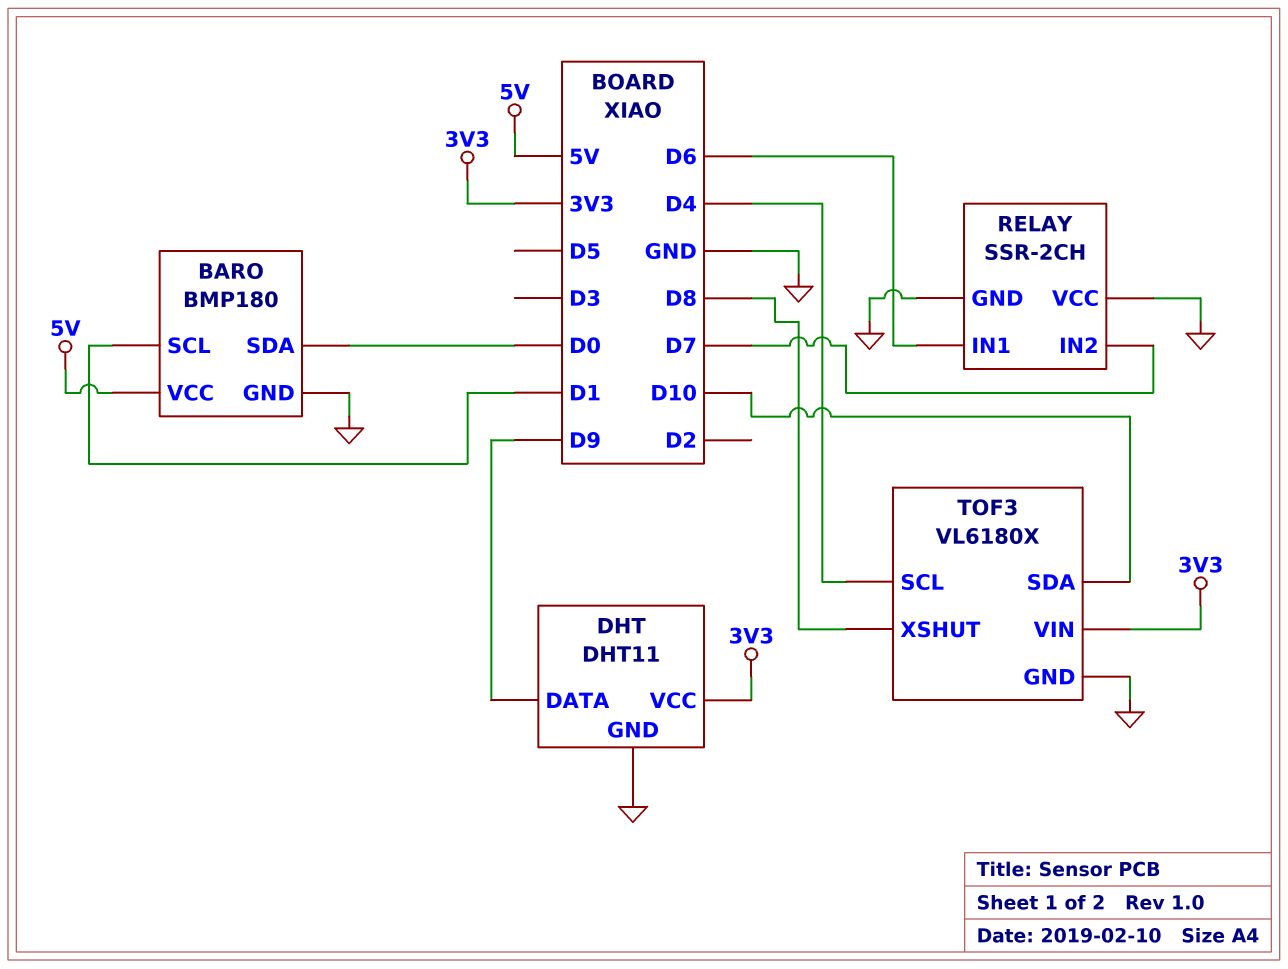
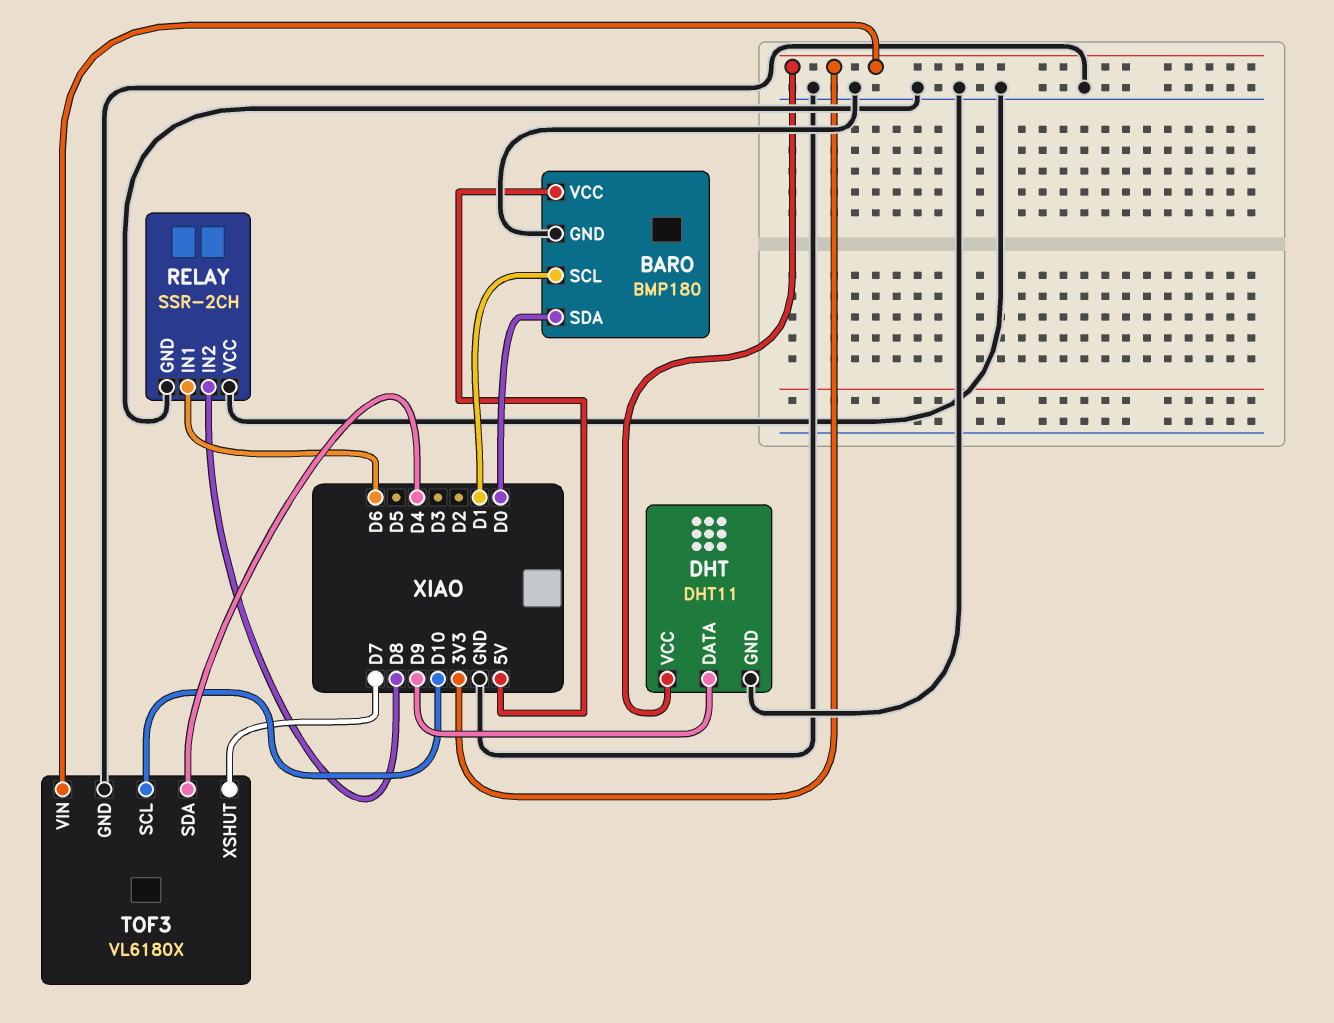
RELAY pin IN2: D7 -> D8
TOF3 pin SCL: D4 -> D10
TOF3 pin SDA: D10 -> D4
TOF3 pin XSHUT: D8 -> D7

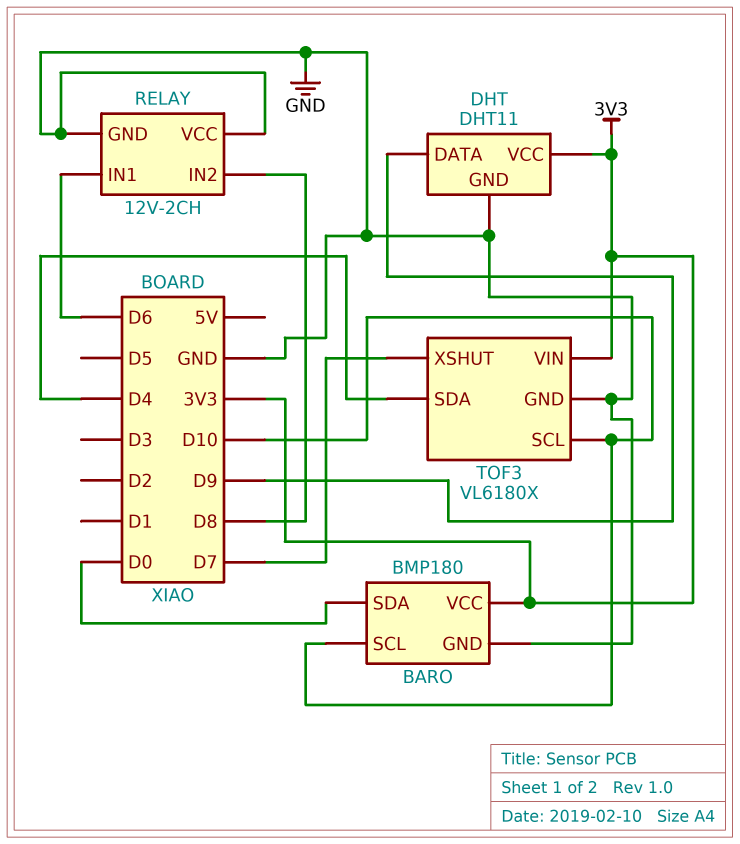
BARO pin SCL: D1 -> D10
BARO pin VCC: 5V -> 3V3
RELAY: SSR-2CH -> 12V-2CH

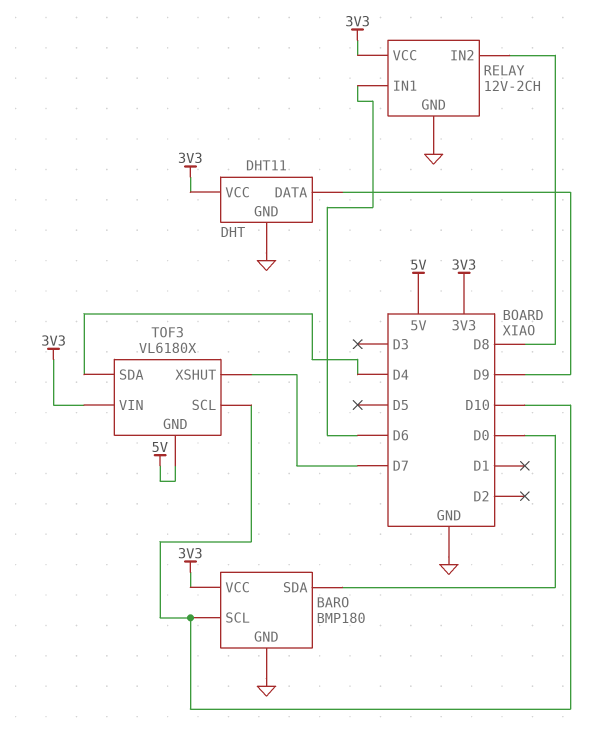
RELAY pin VCC: GND -> 3V3
TOF3 pin GND: GND -> 5V

